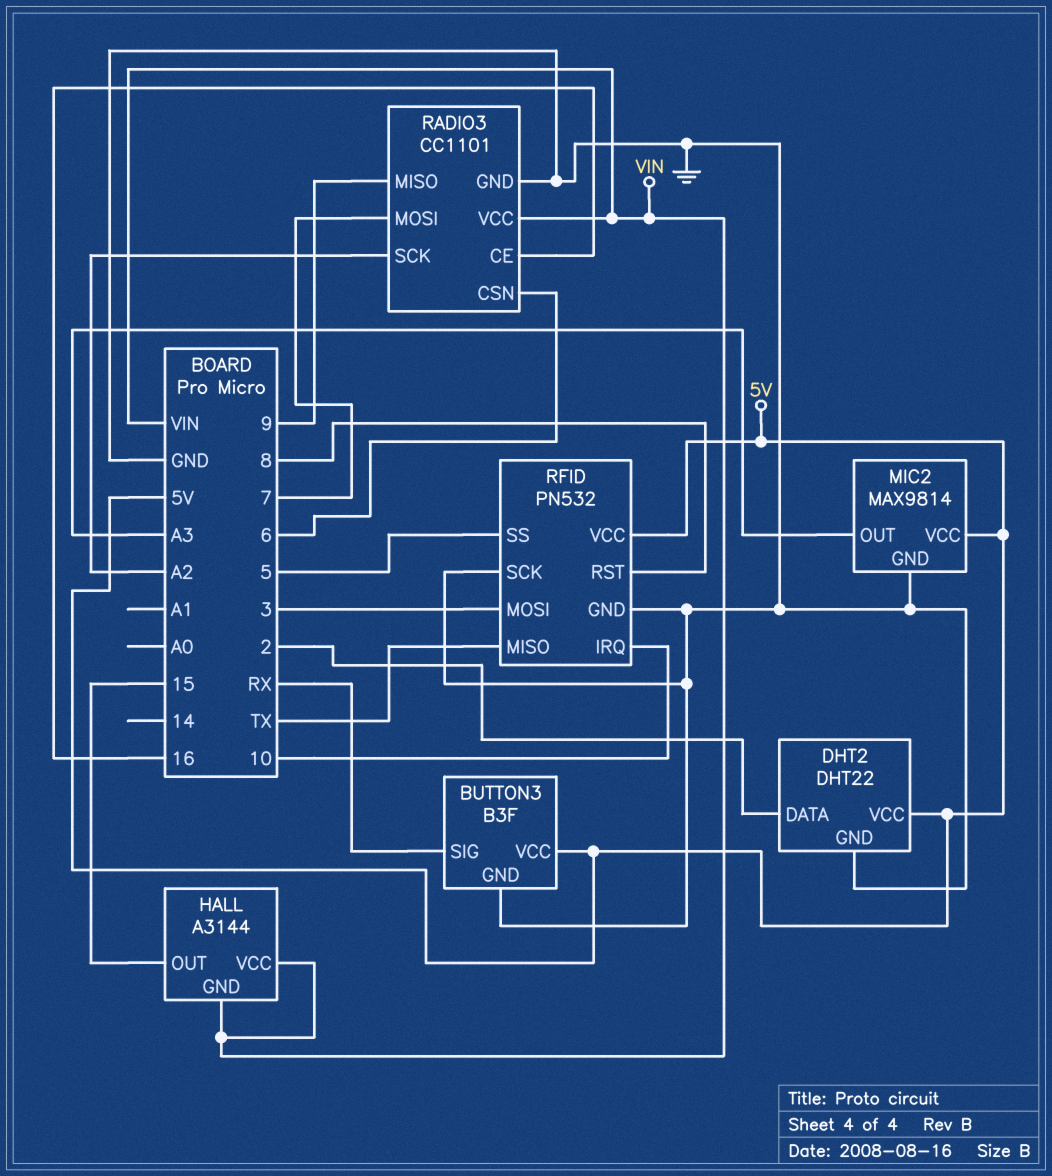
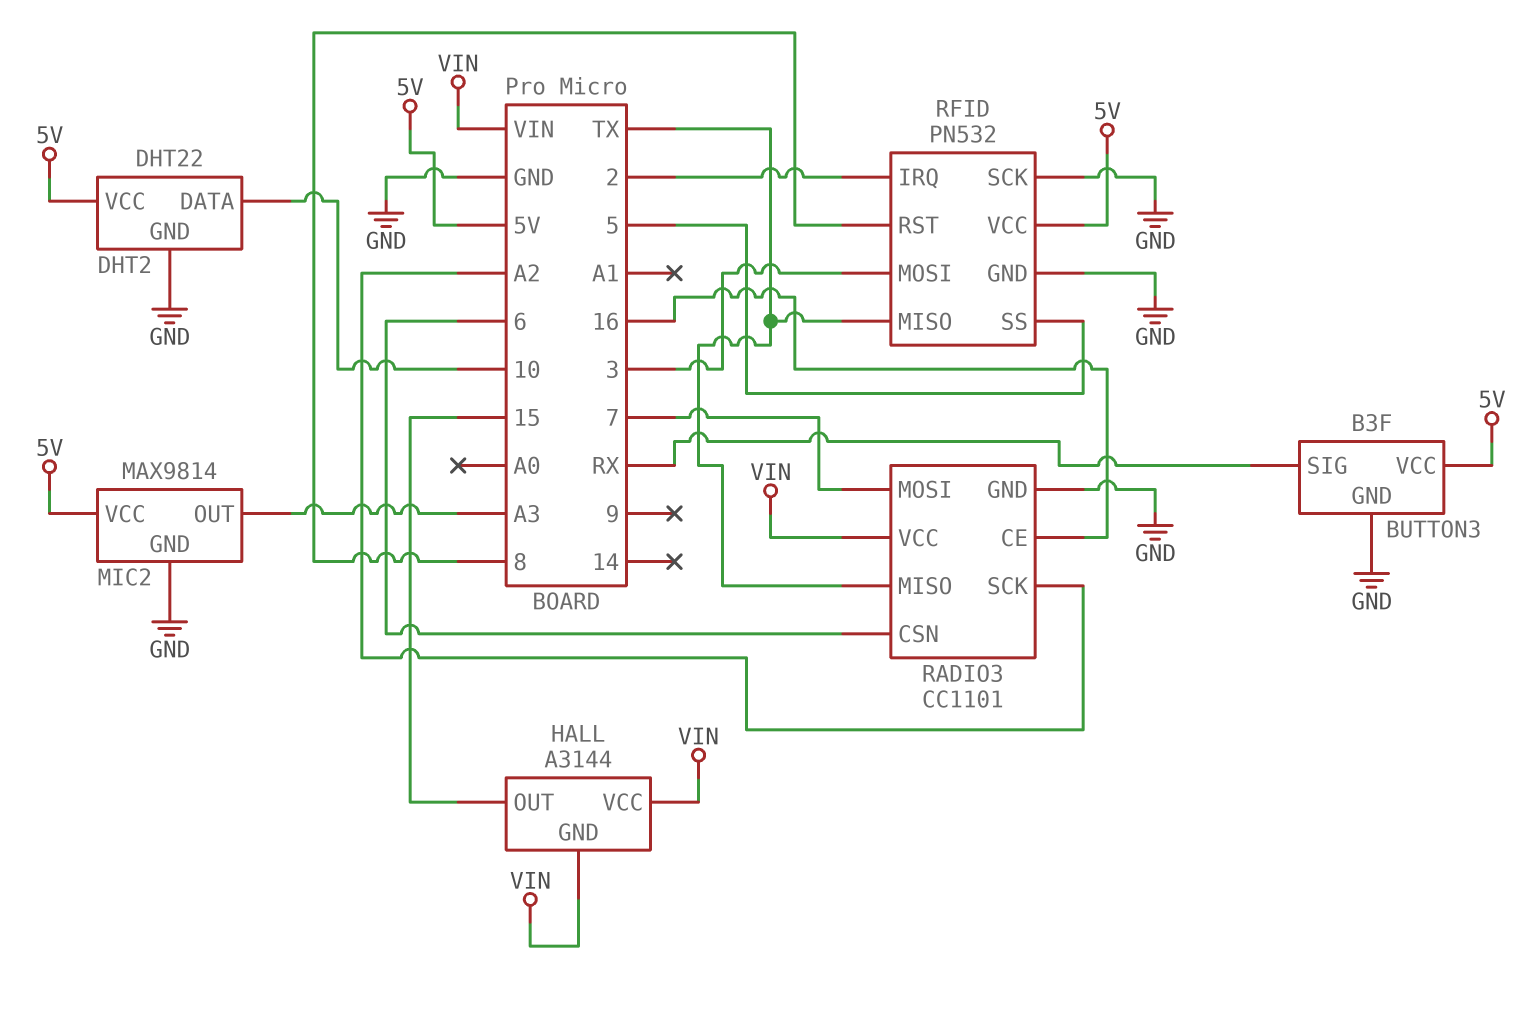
DHT2 pin DATA: 2 -> 10
RADIO3 pin MISO: 9 -> TX
RFID pin IRQ: 10 -> 2

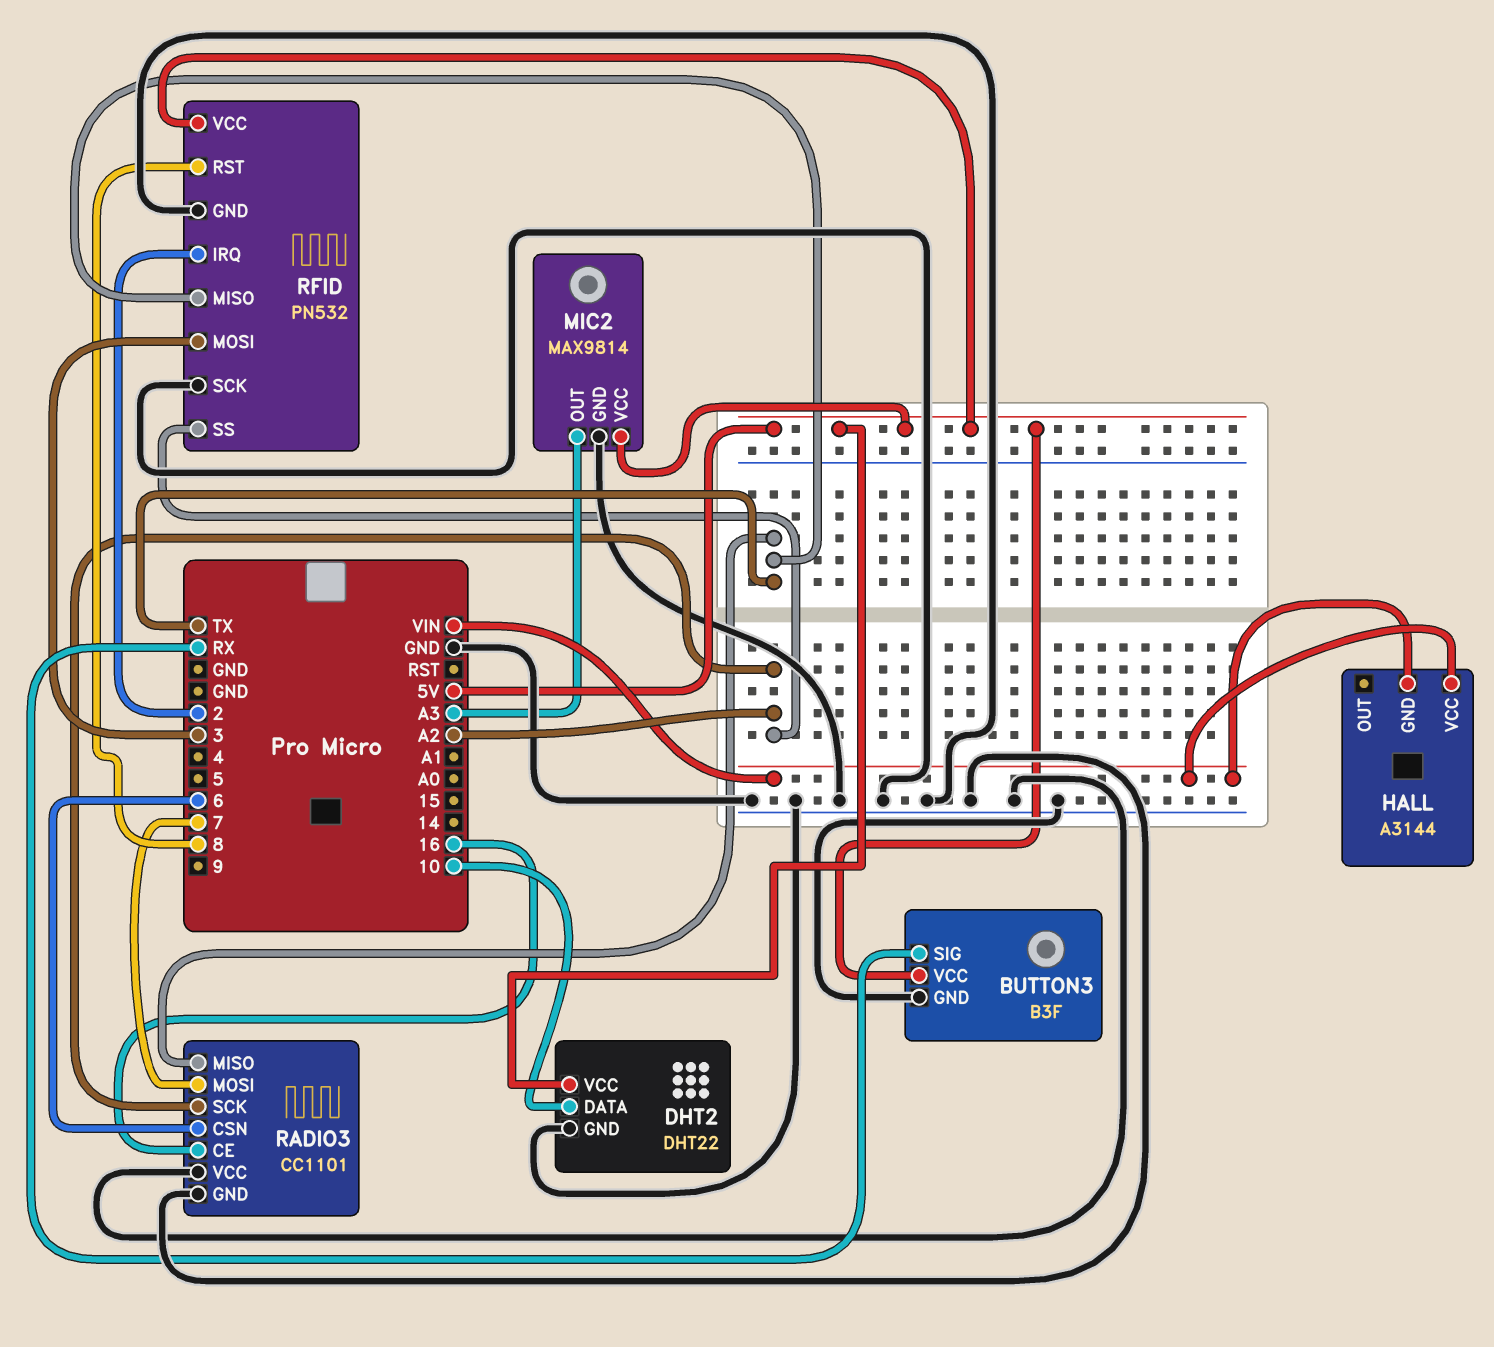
HALL pin OUT: 15 -> none
RADIO3 pin VCC: VIN -> GND
RFID pin SS: 5 -> A2

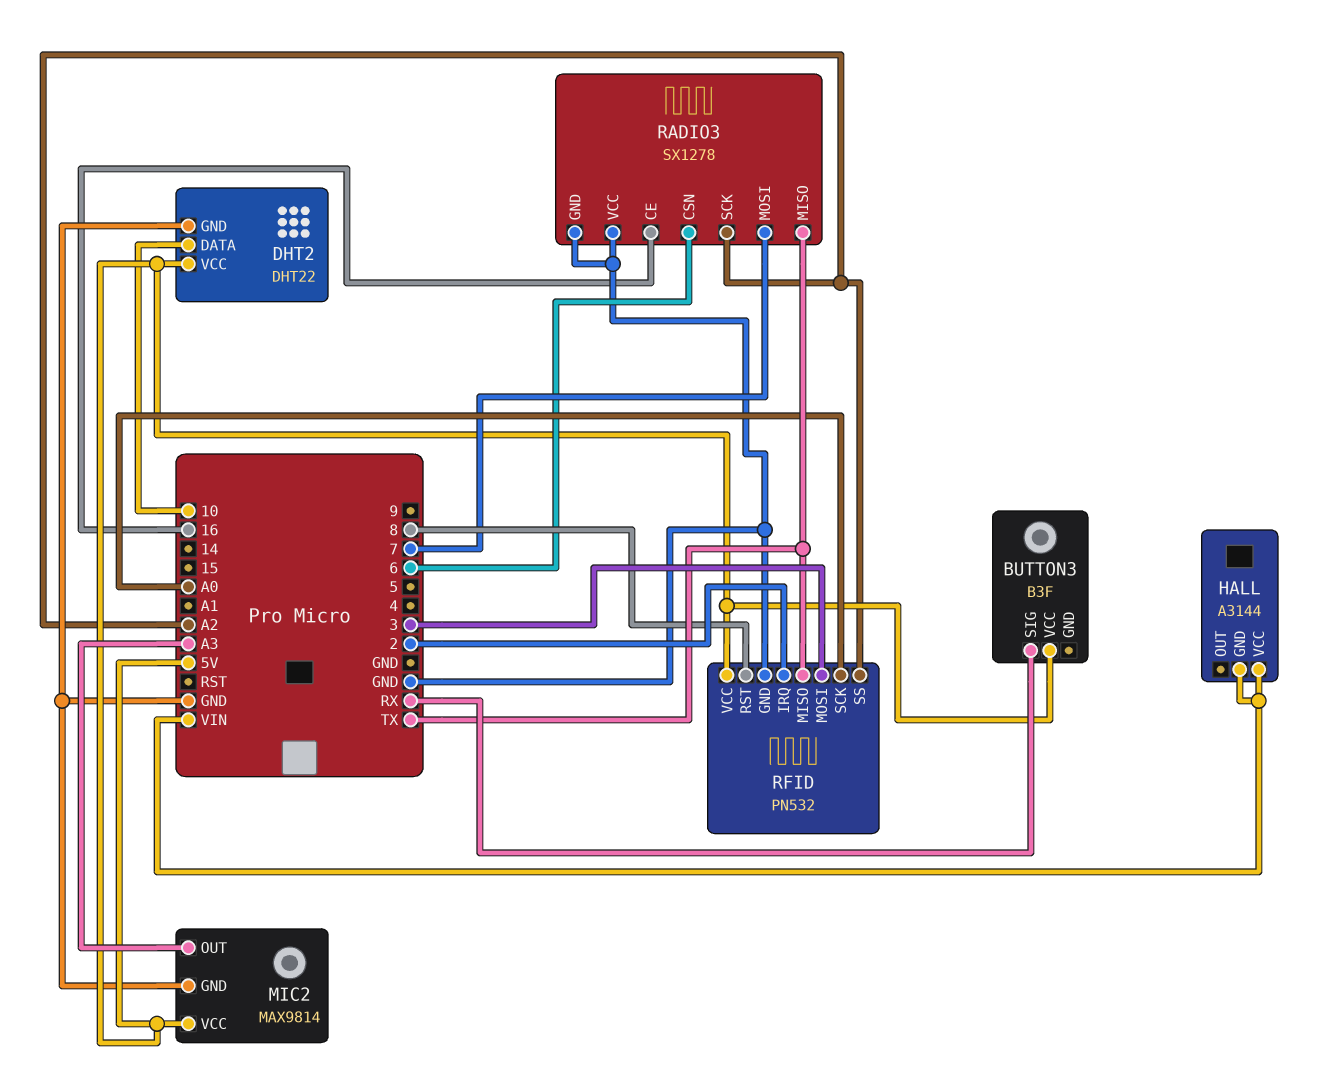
BUTTON3 pin GND: GND -> none
RADIO3: CC1101 -> SX1278
RFID pin SCK: GND -> A0

